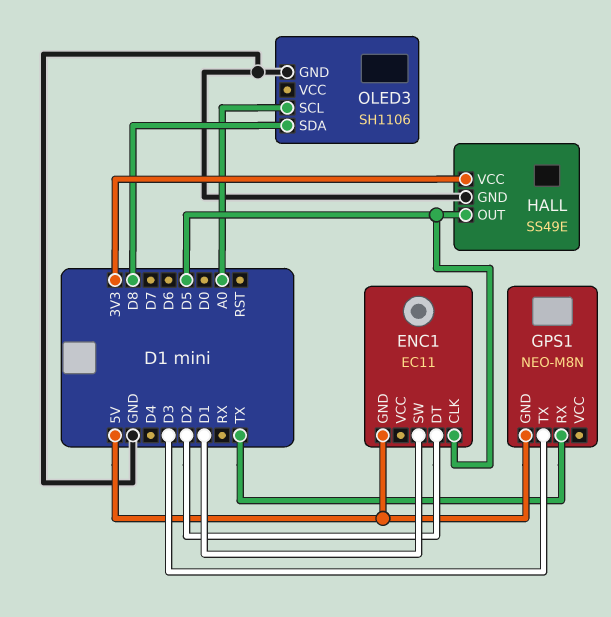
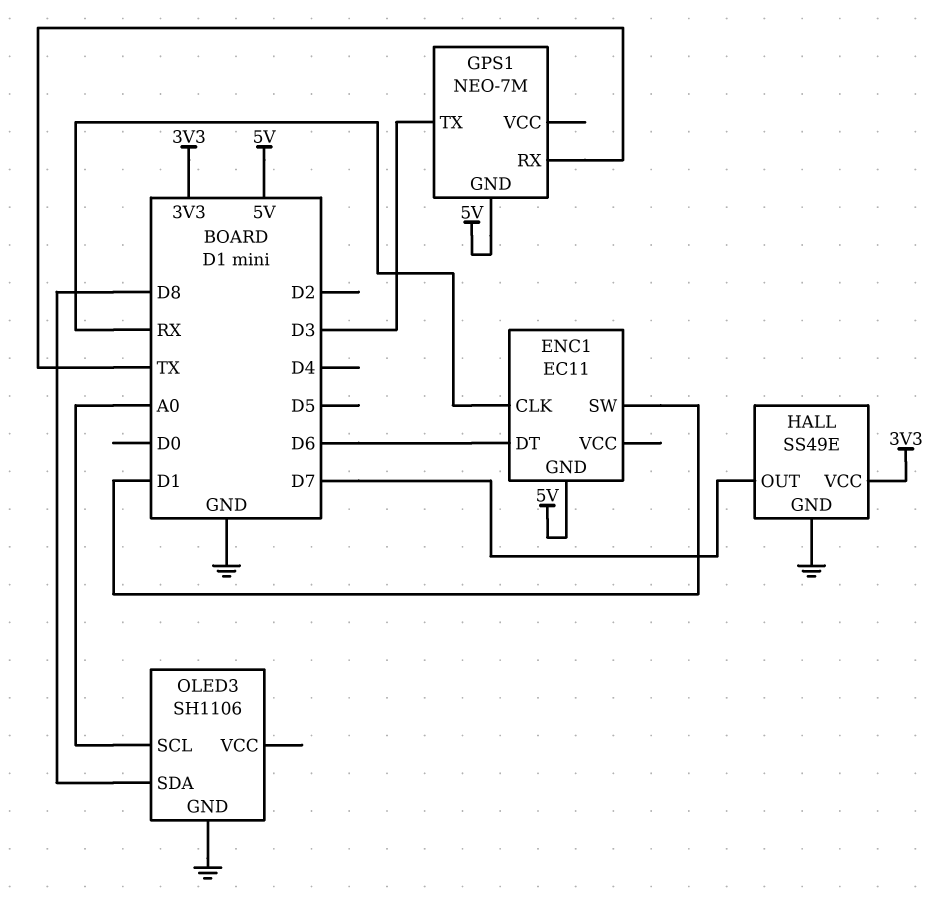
ENC1 pin CLK: D5 -> RX
ENC1 pin DT: D2 -> D6
GPS1: NEO-M8N -> NEO-7M
HALL pin OUT: D5 -> D7

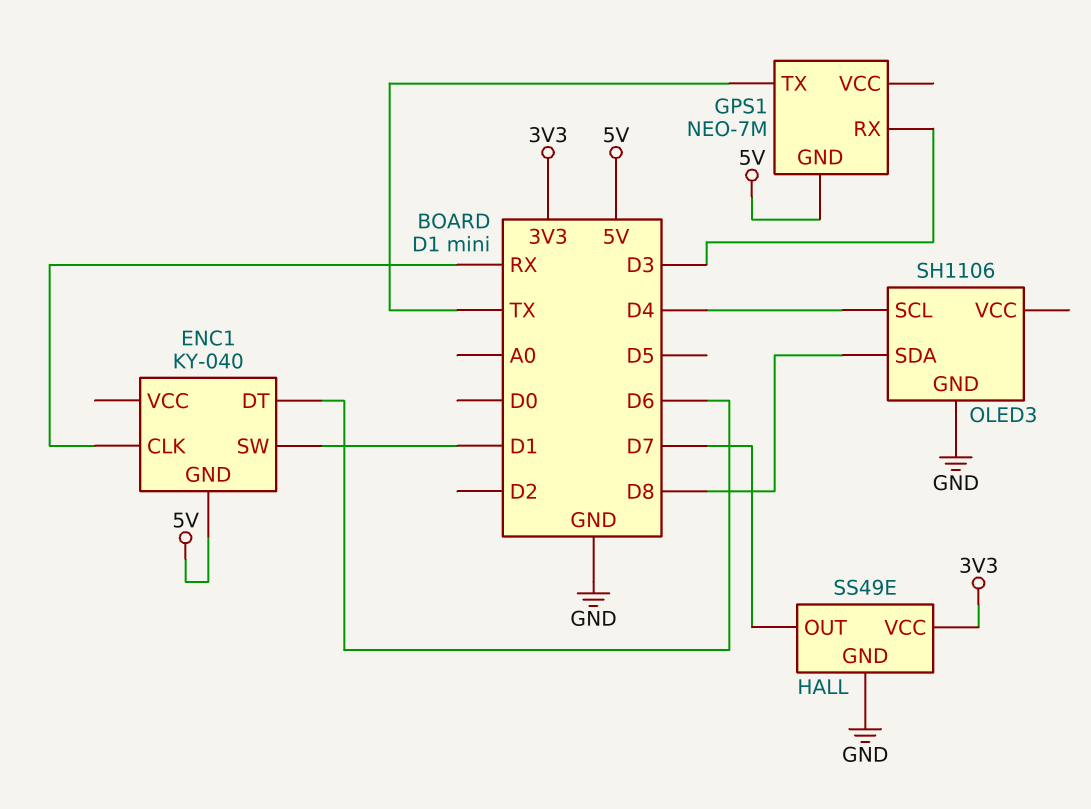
ENC1: EC11 -> KY-040
GPS1 pin RX: TX -> D3
GPS1 pin TX: D3 -> TX
OLED3 pin SCL: A0 -> D4

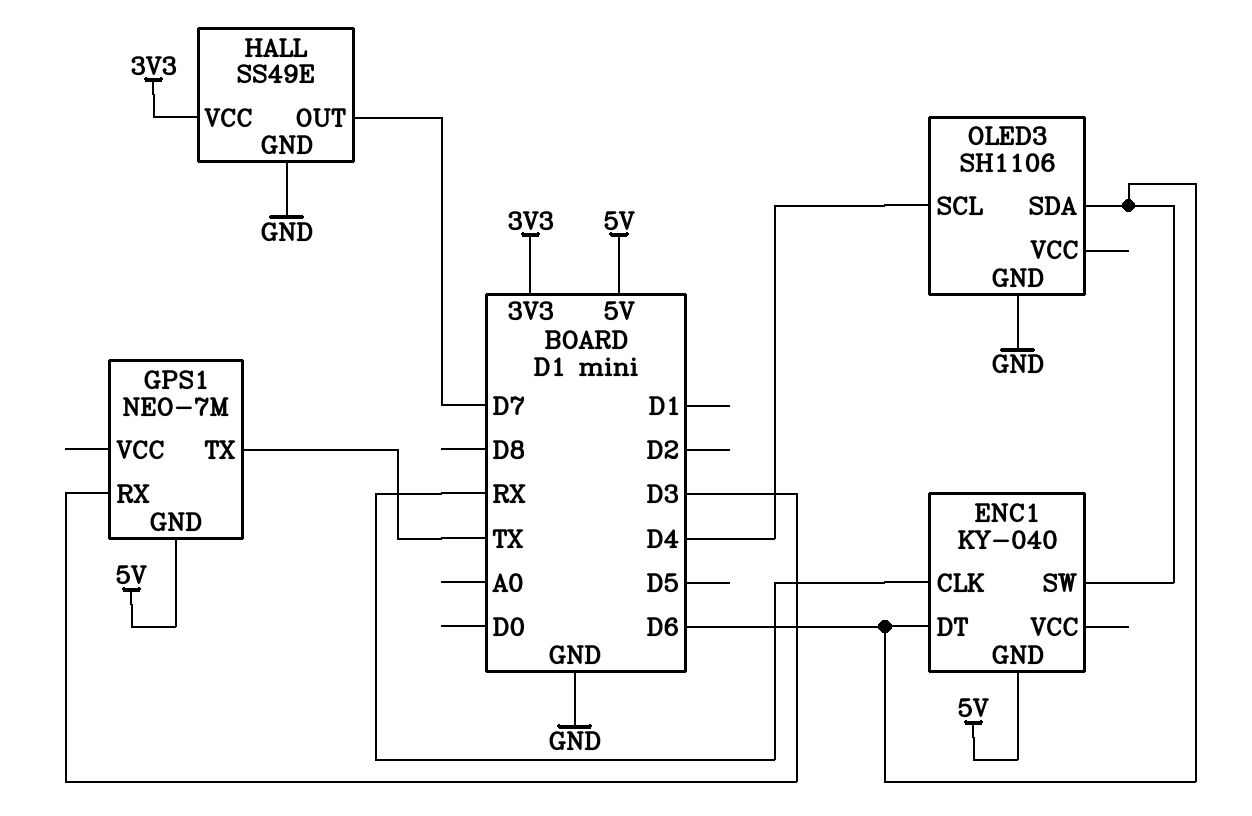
ENC1 pin SW: D1 -> D6
OLED3 pin SDA: D8 -> D6

